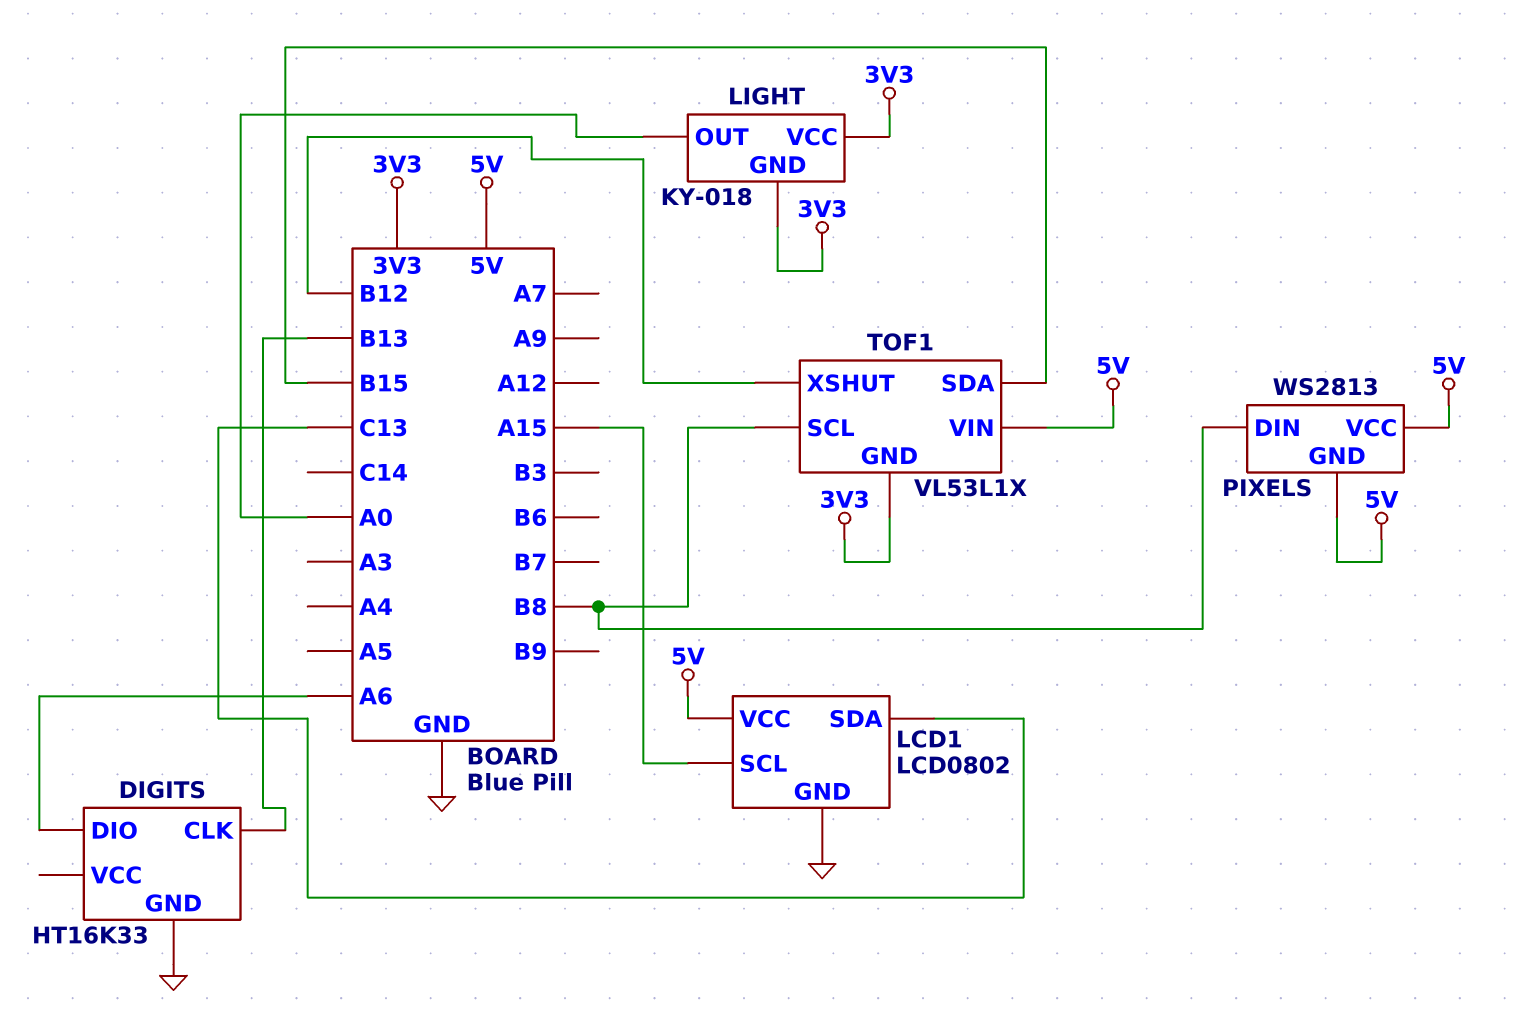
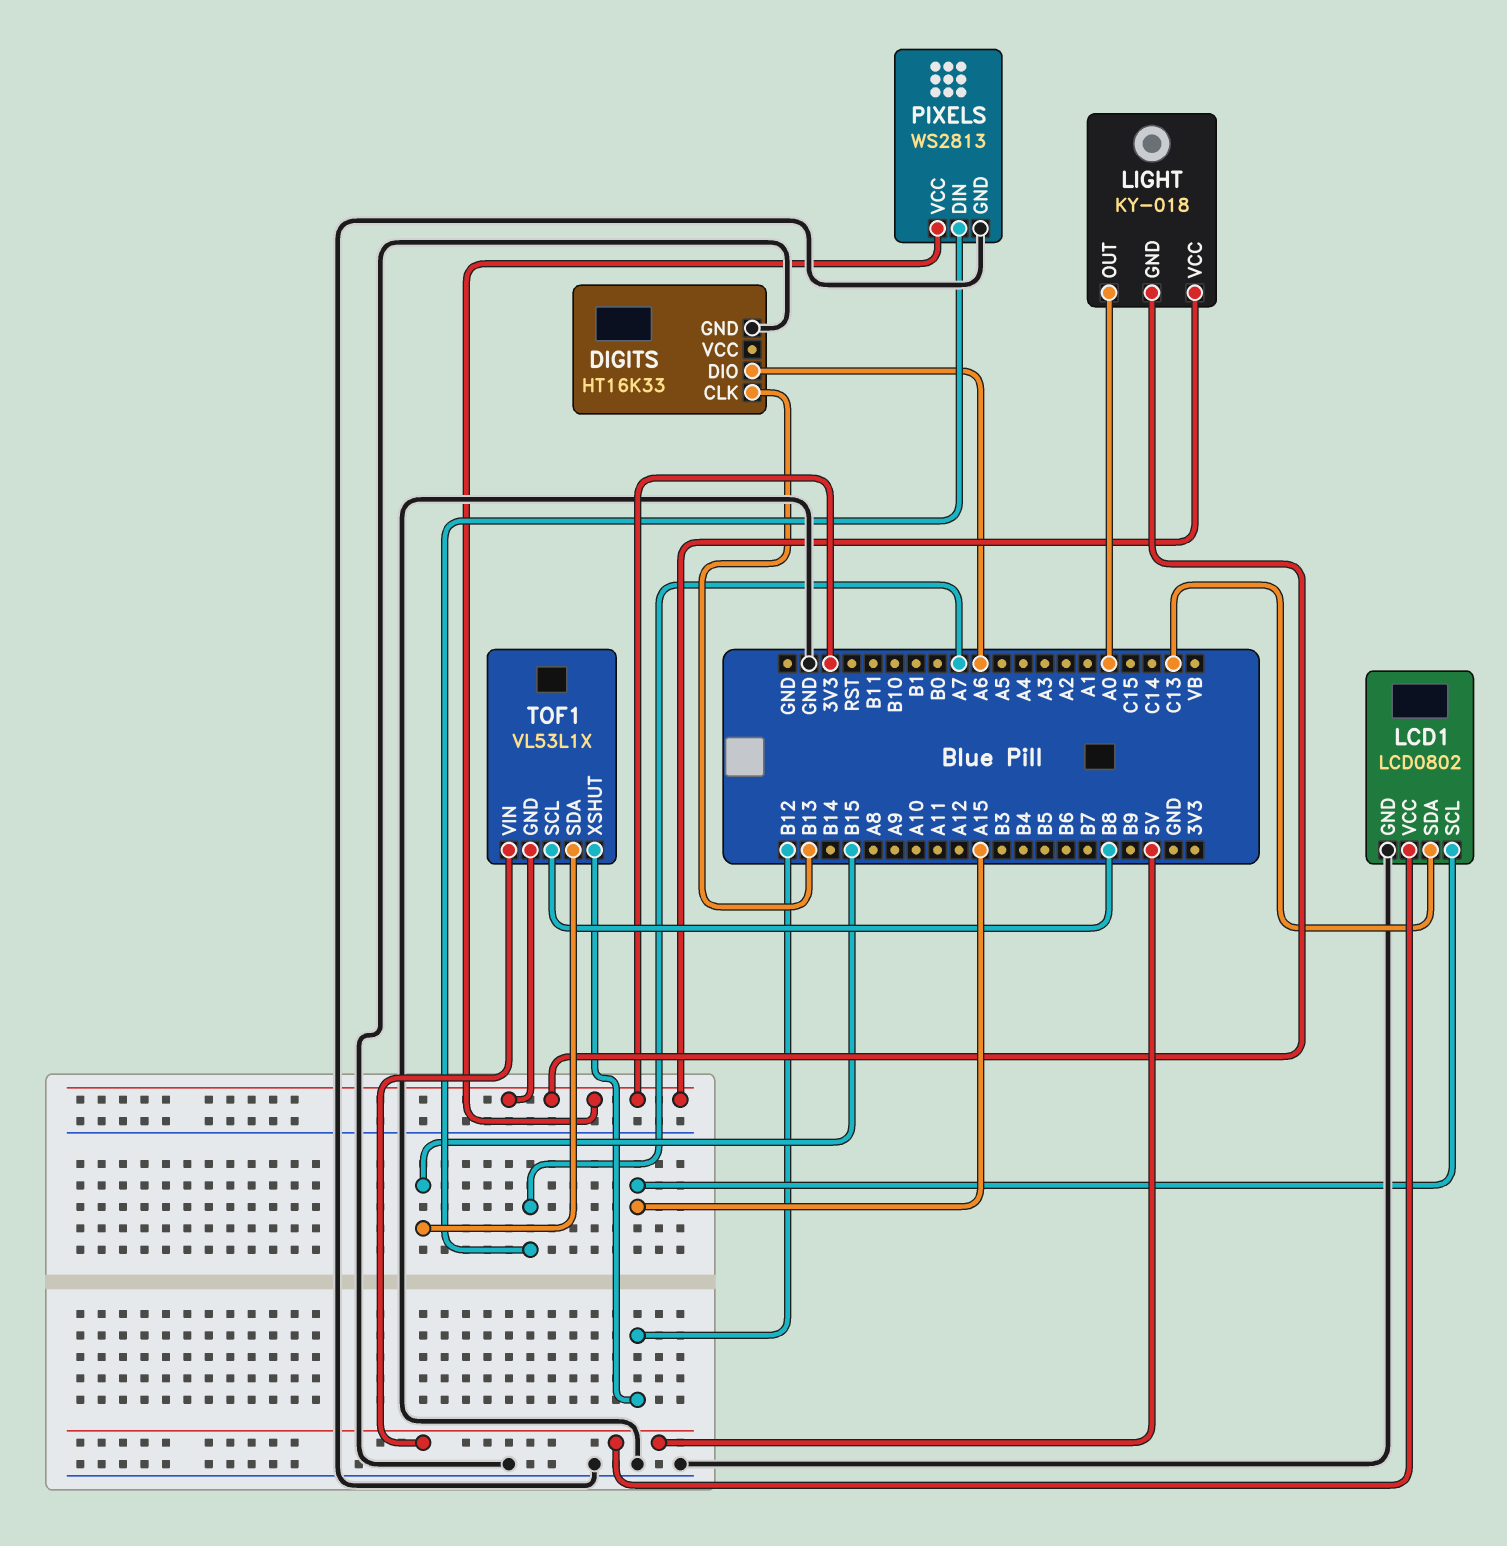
PIXELS pin DIN: B8 -> A7
PIXELS pin GND: 5V -> GND
PIXELS pin VCC: 5V -> 3V3

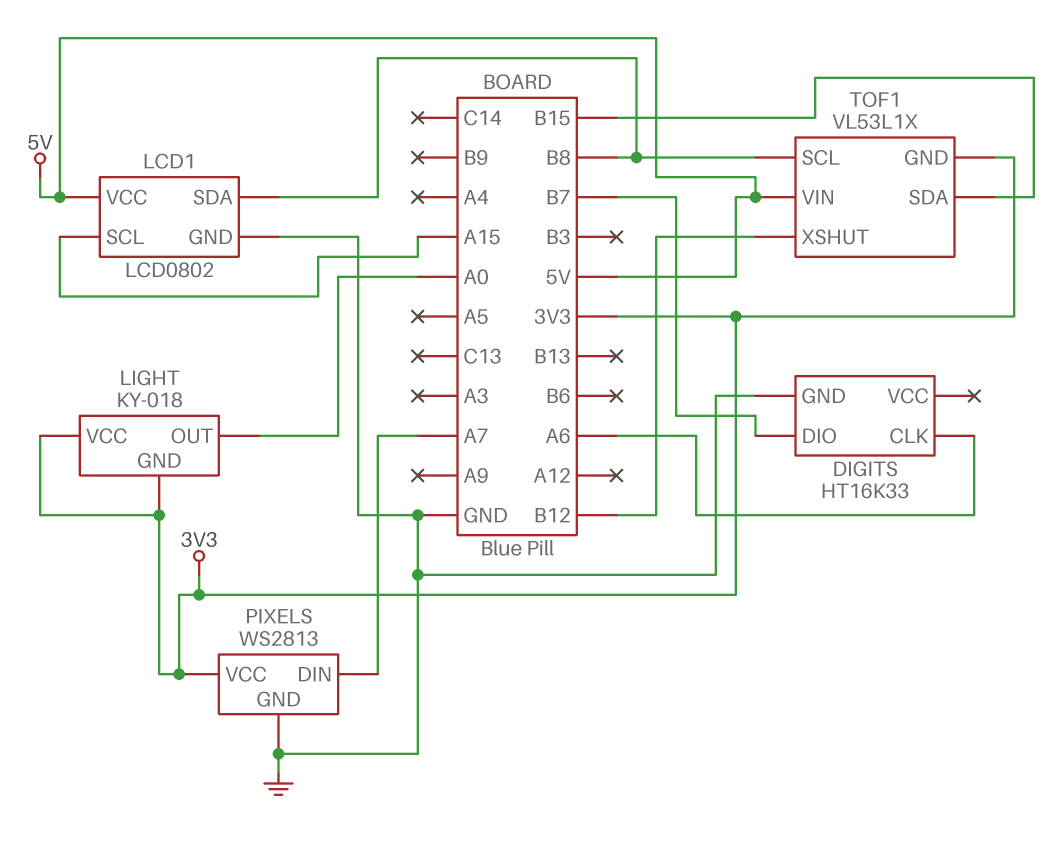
DIGITS pin CLK: B13 -> A6
DIGITS pin DIO: A6 -> B7
LCD1 pin SDA: C13 -> B8

